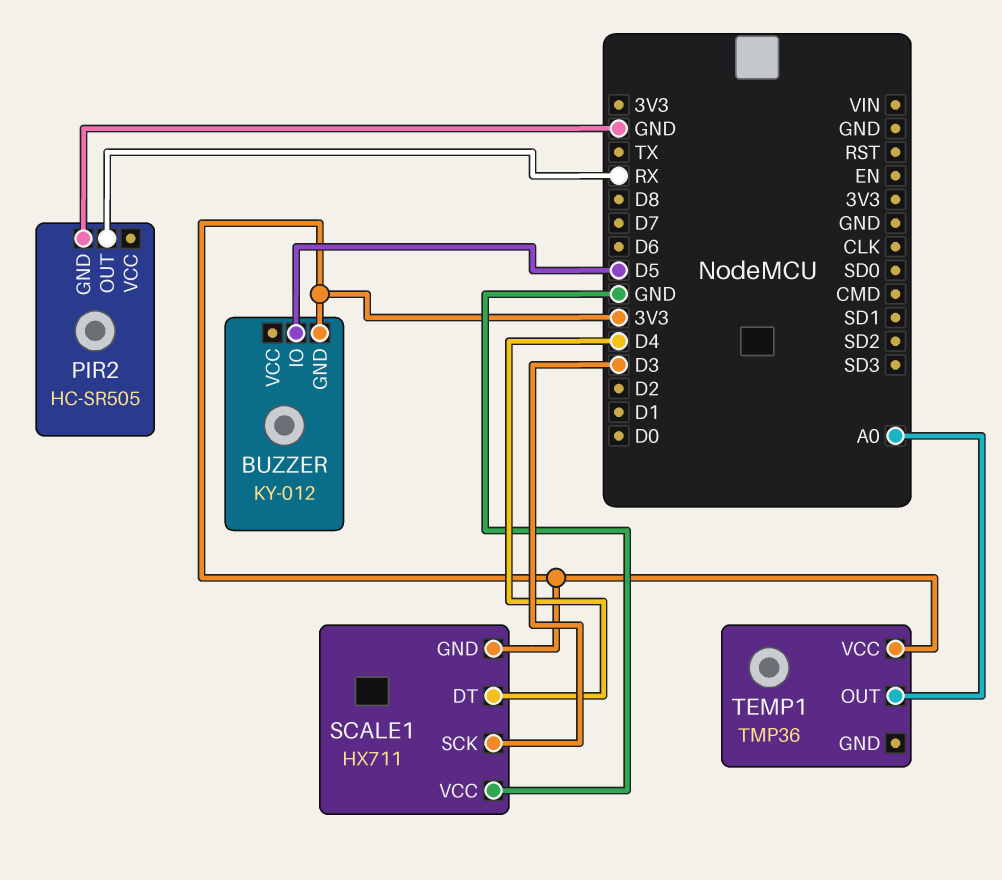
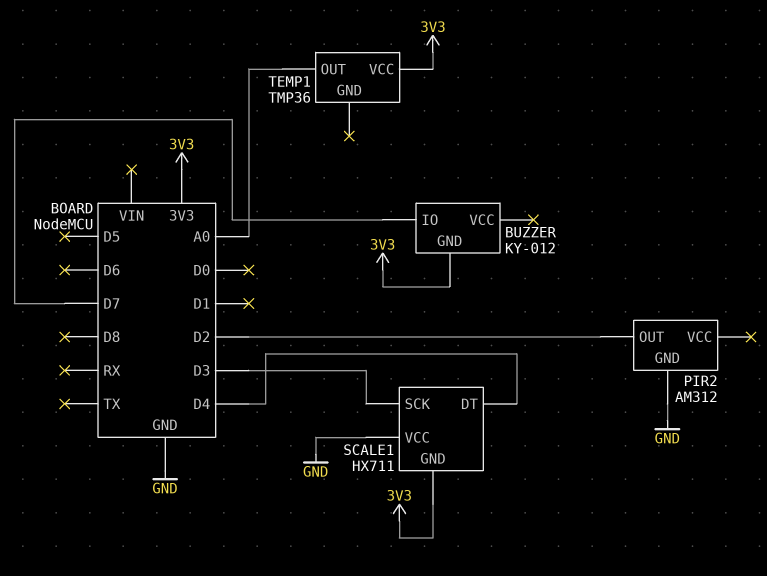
BUZZER pin IO: D5 -> D7
PIR2: HC-SR505 -> AM312
PIR2 pin OUT: RX -> D2

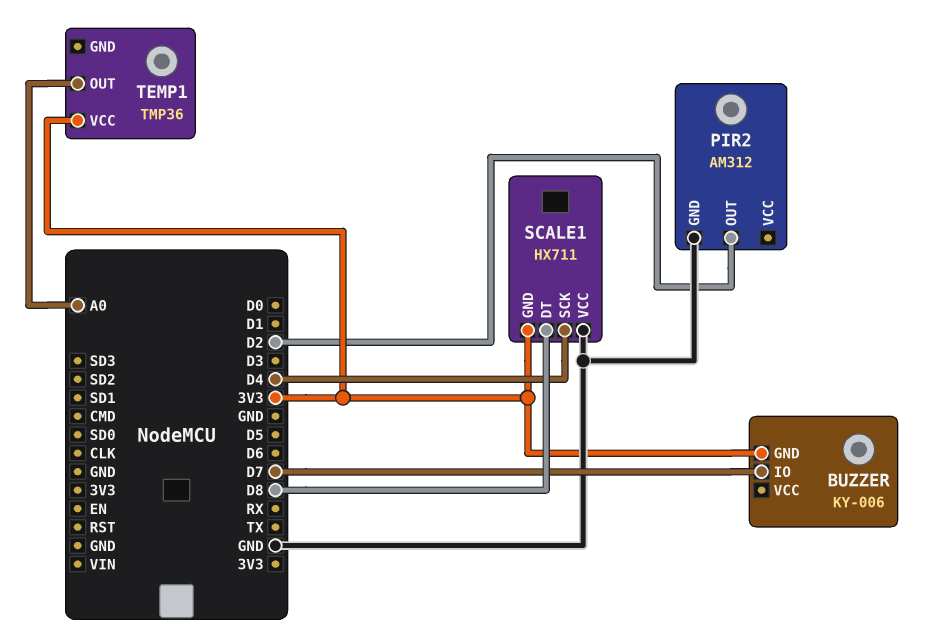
BUZZER: KY-012 -> KY-006
SCALE1 pin DT: D4 -> D8
SCALE1 pin SCK: D3 -> D4

